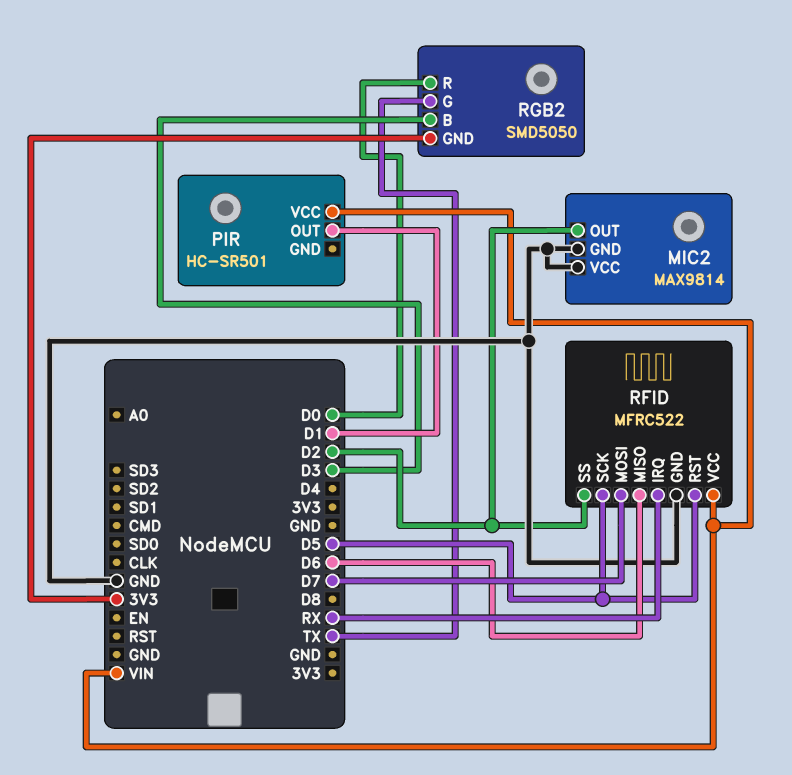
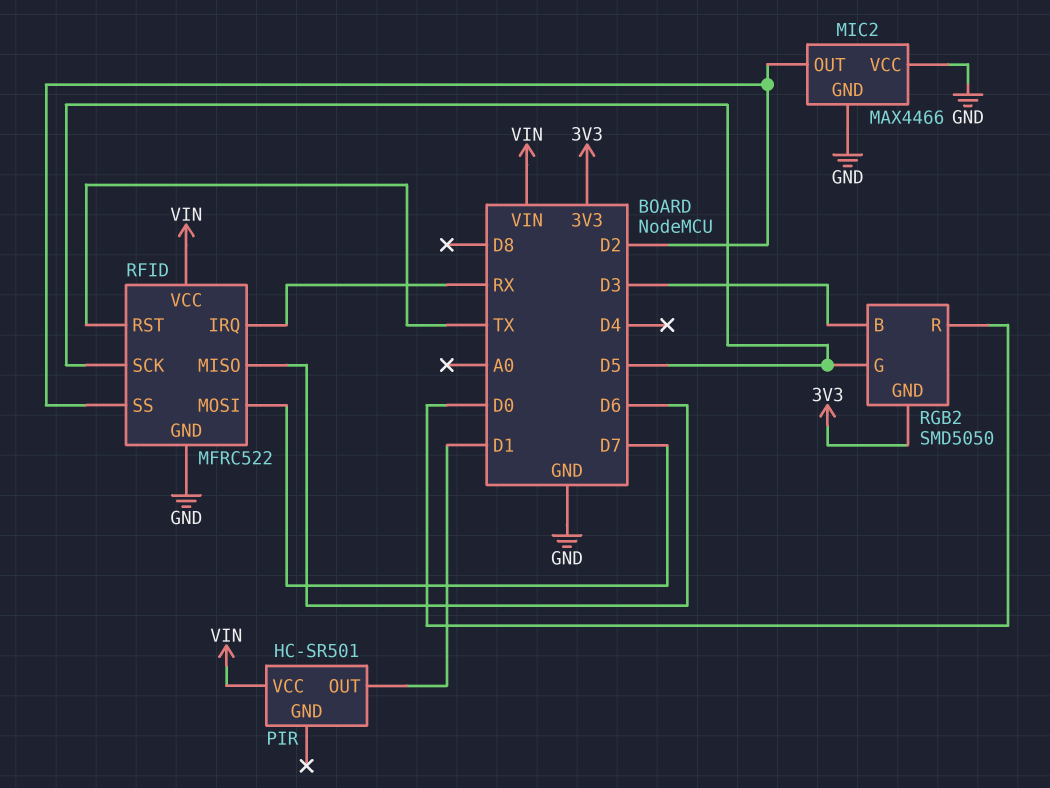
MIC2: MAX9814 -> MAX4466
RFID pin RST: D5 -> TX
RGB2 pin G: TX -> D5

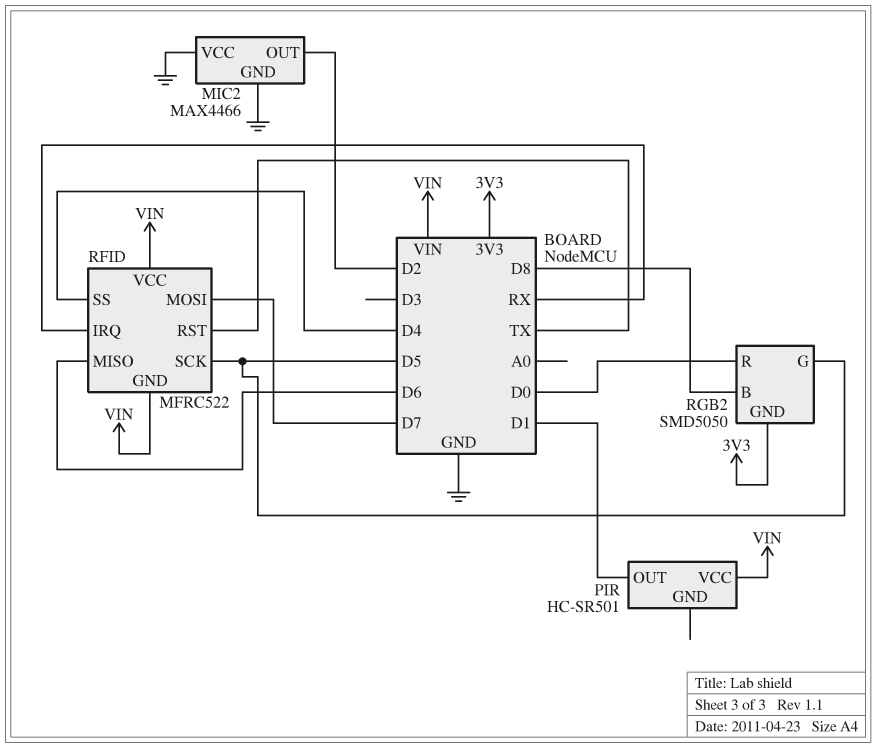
RFID pin GND: GND -> VIN
RFID pin SS: D2 -> D4
RGB2 pin B: D3 -> D8

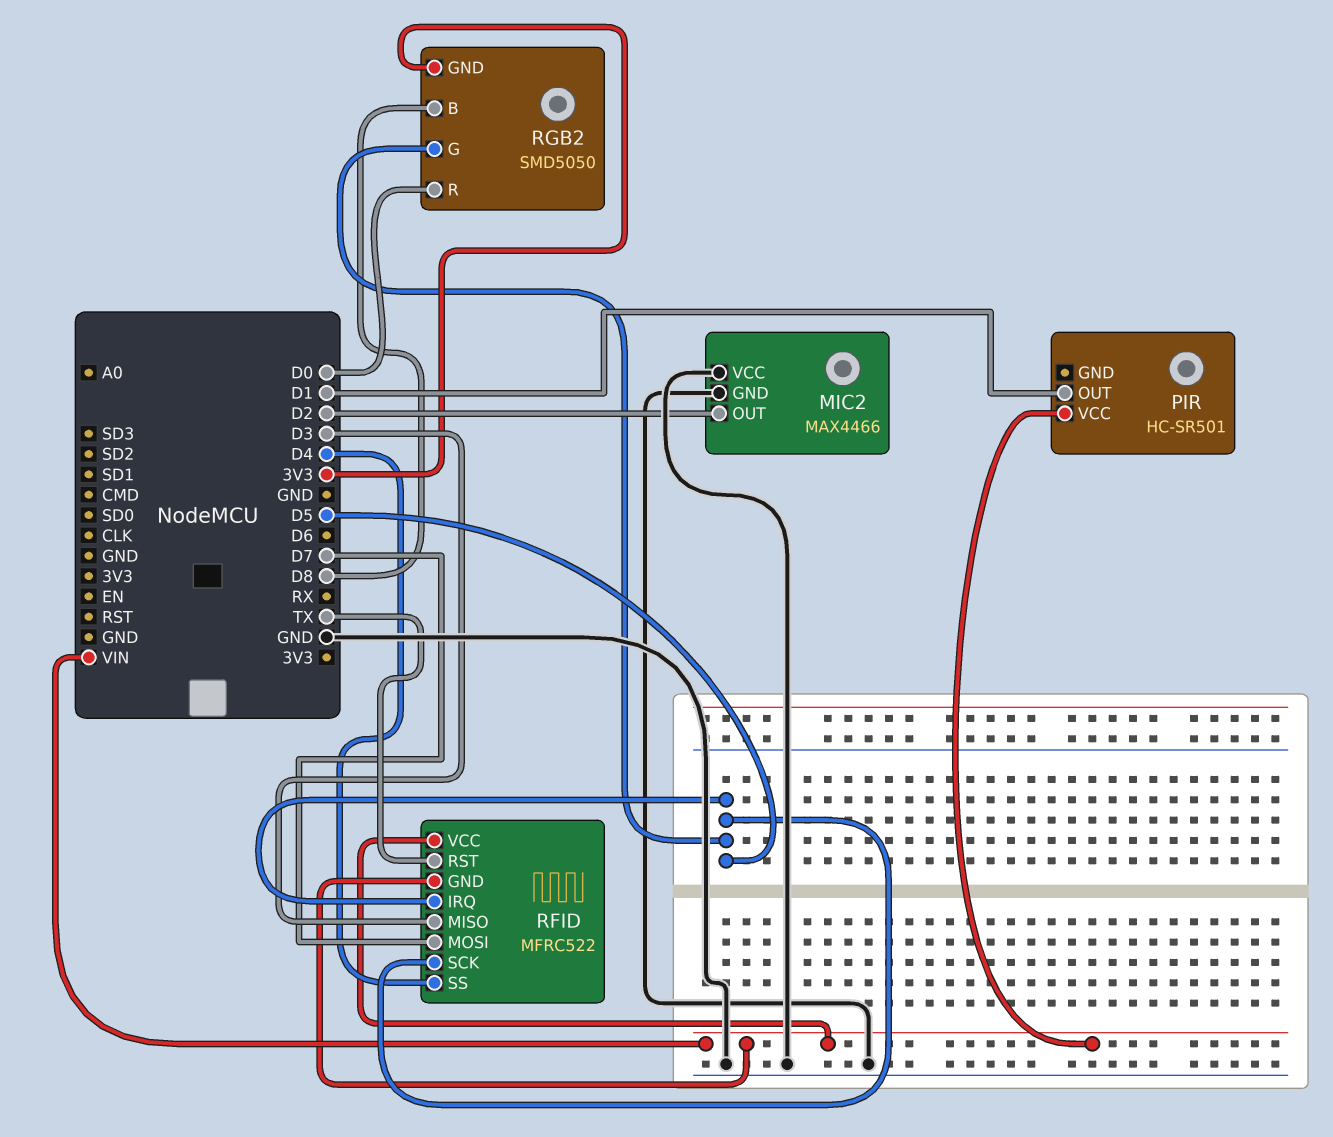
RFID pin IRQ: RX -> D5
RFID pin MISO: D6 -> D3

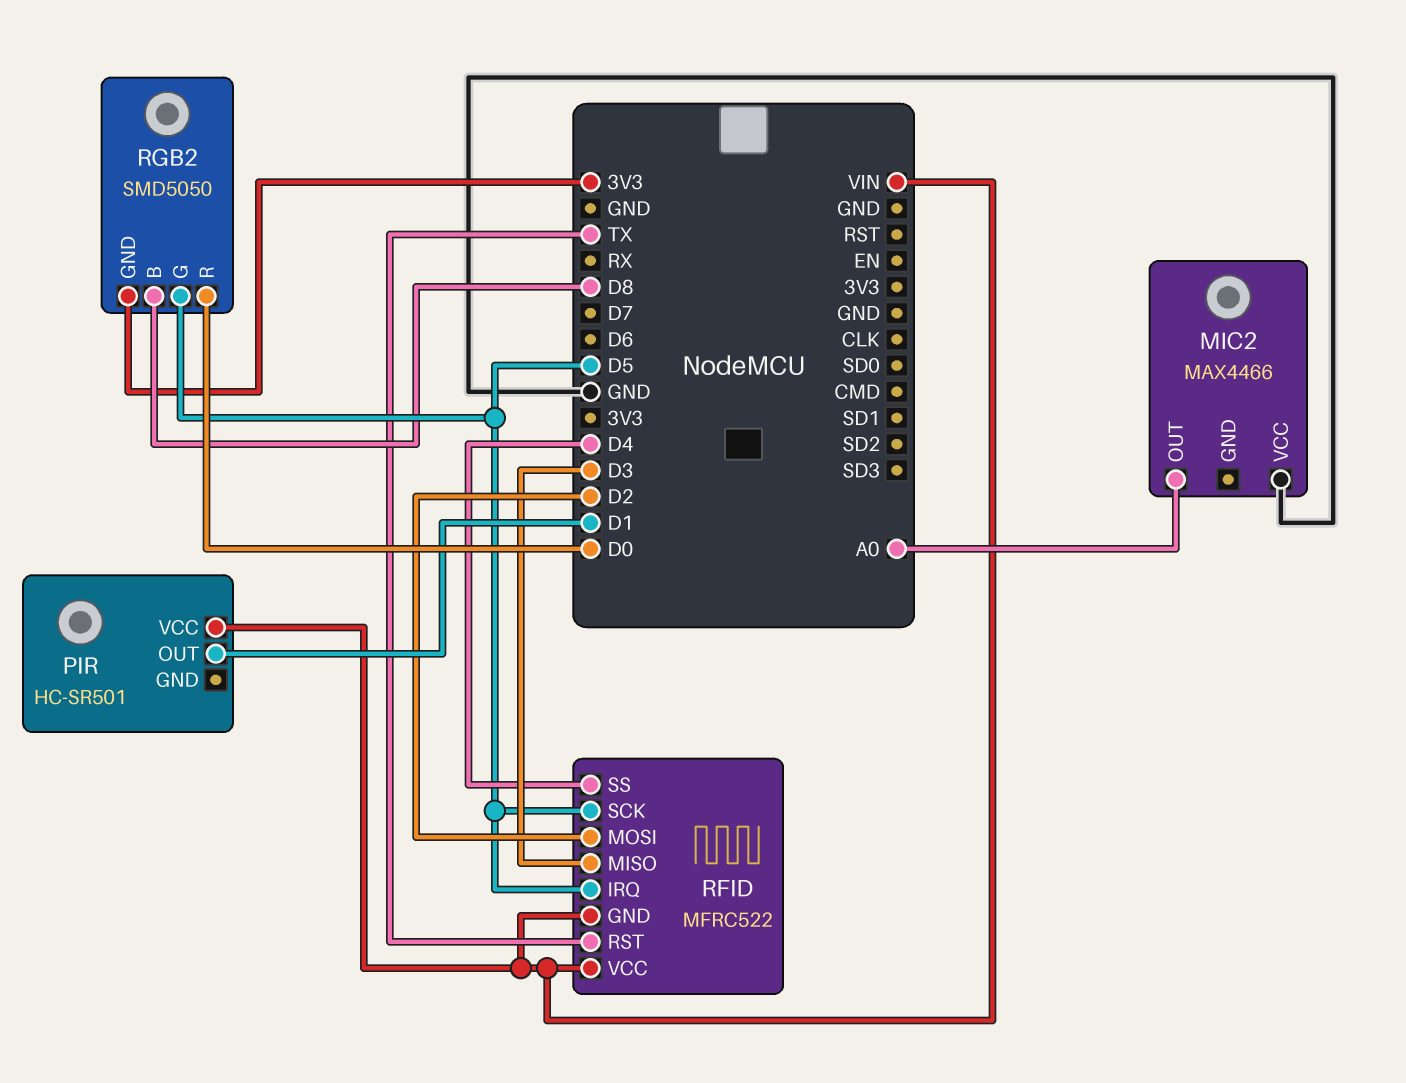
MIC2 pin GND: GND -> none
MIC2 pin OUT: D2 -> A0
RFID pin MOSI: D7 -> D2

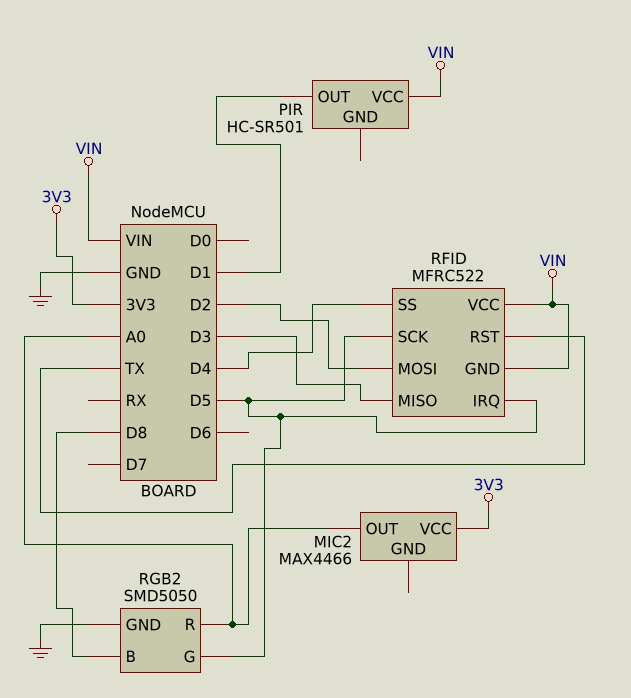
MIC2 pin VCC: GND -> 3V3
RGB2 pin GND: 3V3 -> GND
RGB2 pin R: D0 -> A0

